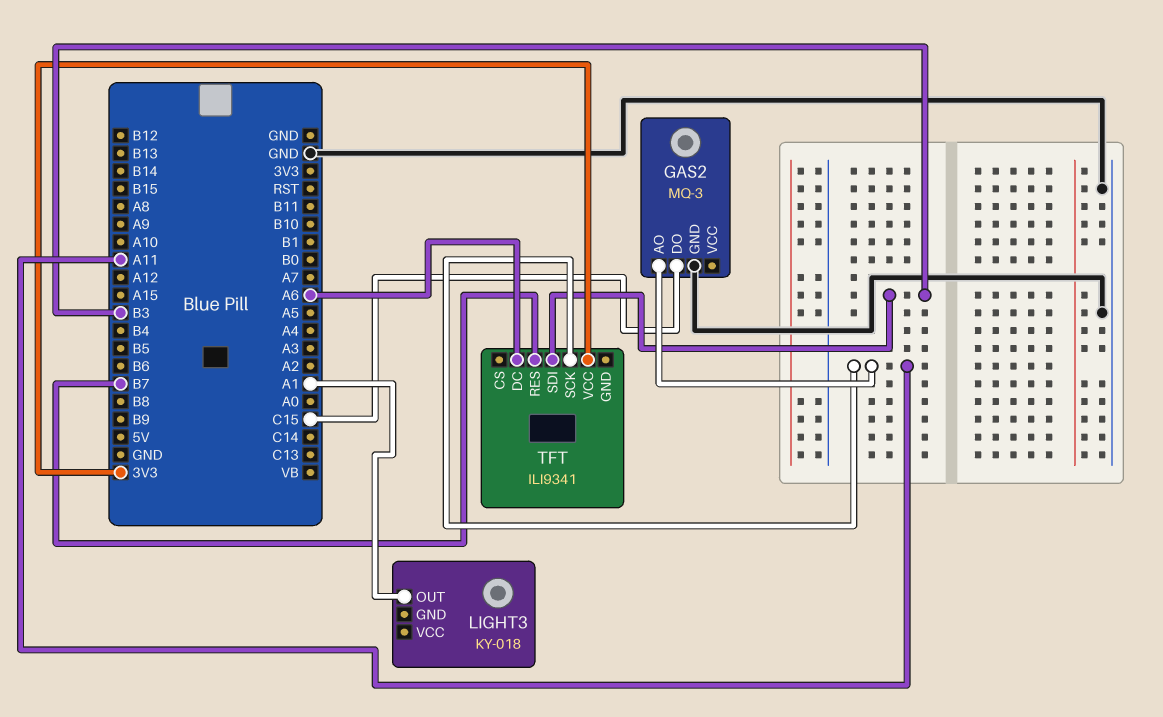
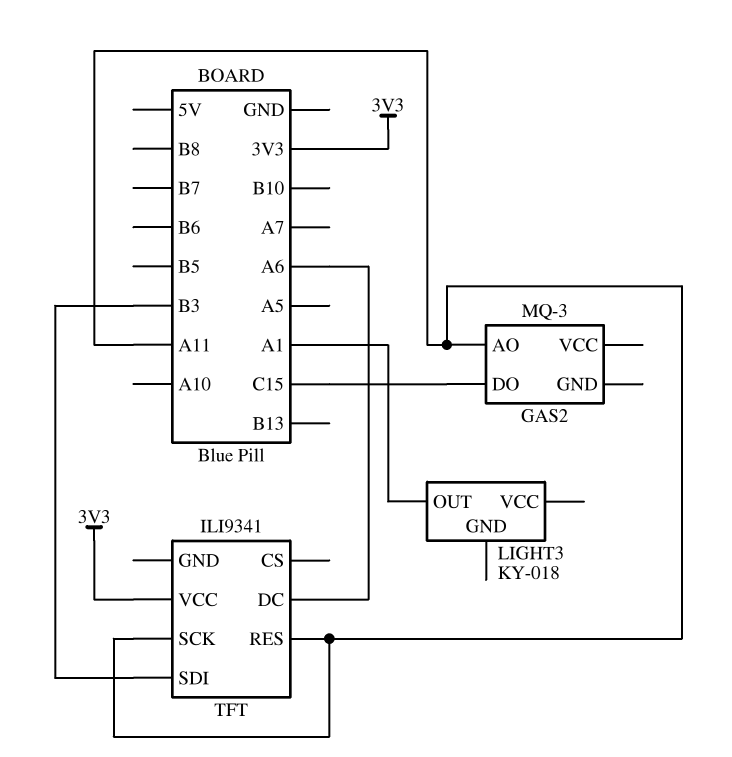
GAS2 pin GND: GND -> none
TFT pin RES: B7 -> A11

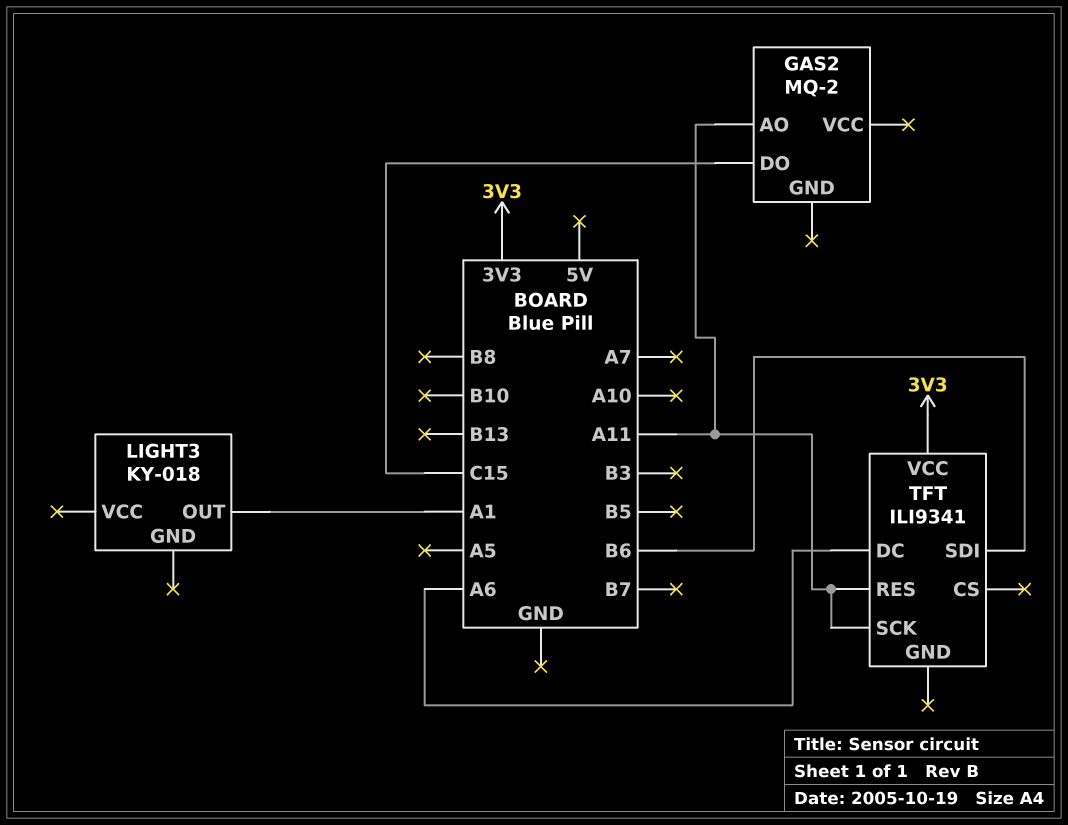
GAS2: MQ-3 -> MQ-2
TFT pin SDI: B3 -> B6

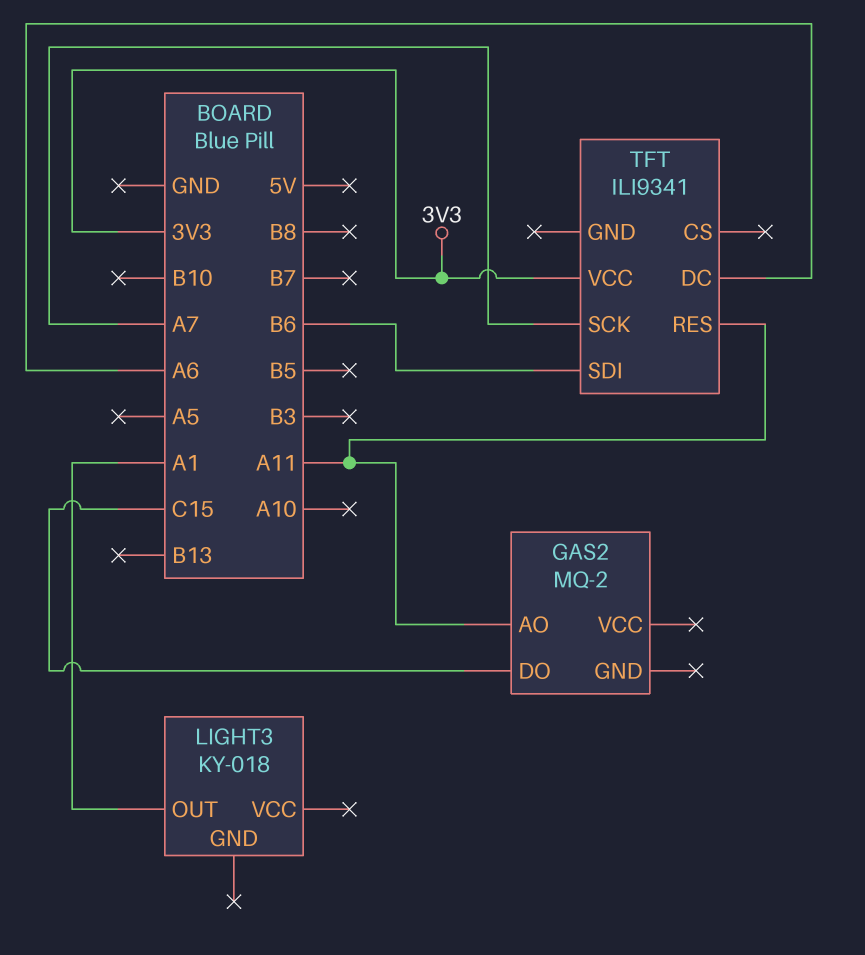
TFT pin SCK: A11 -> A7

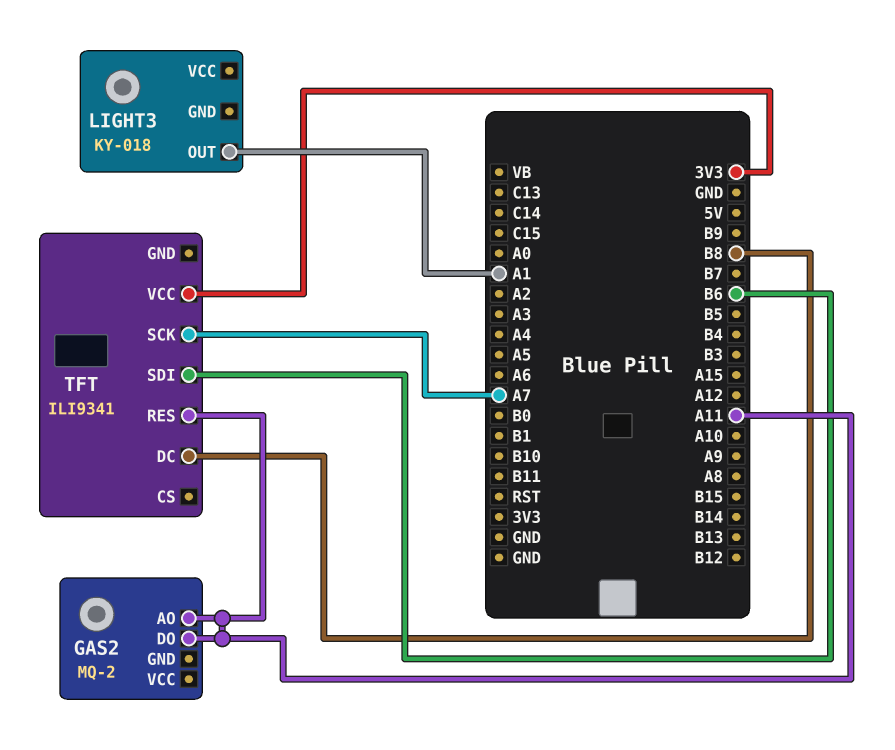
GAS2 pin DO: C15 -> A11
TFT pin DC: A6 -> B8

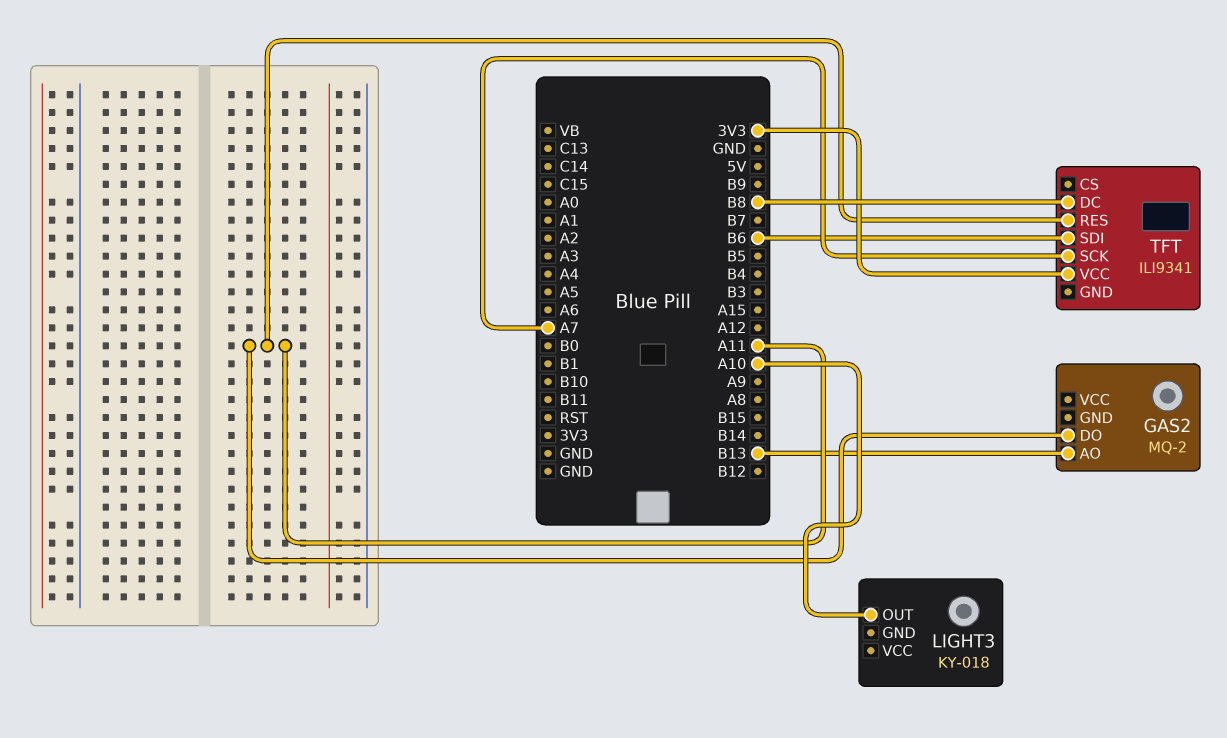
GAS2 pin AO: A11 -> B13
LIGHT3 pin OUT: A1 -> A10

